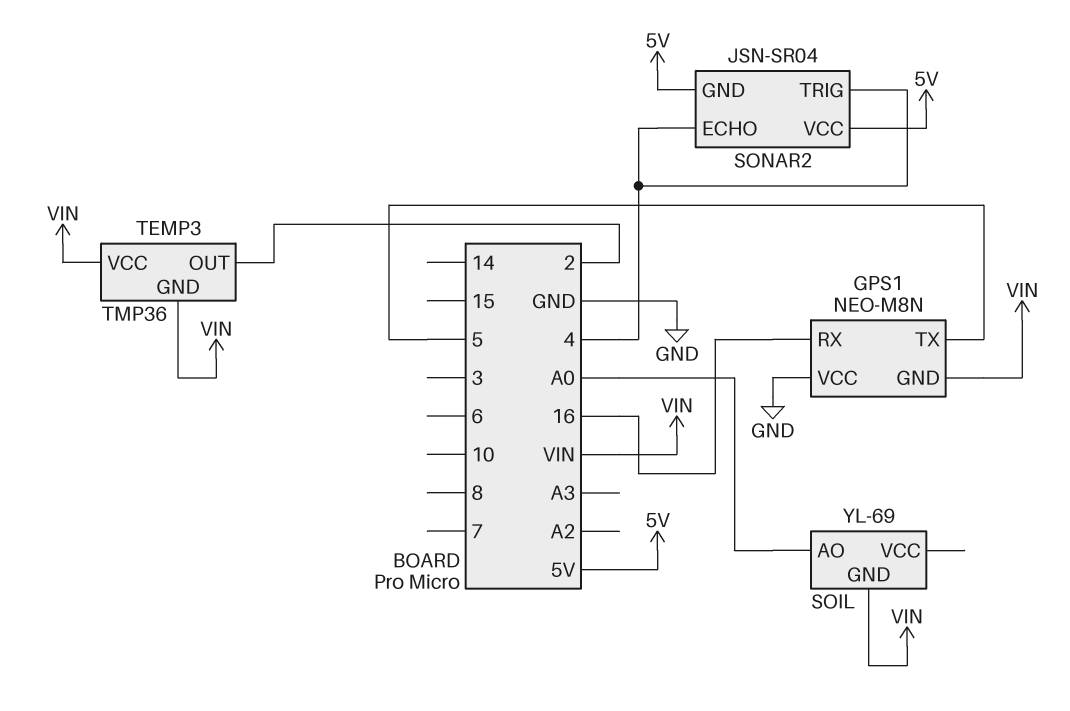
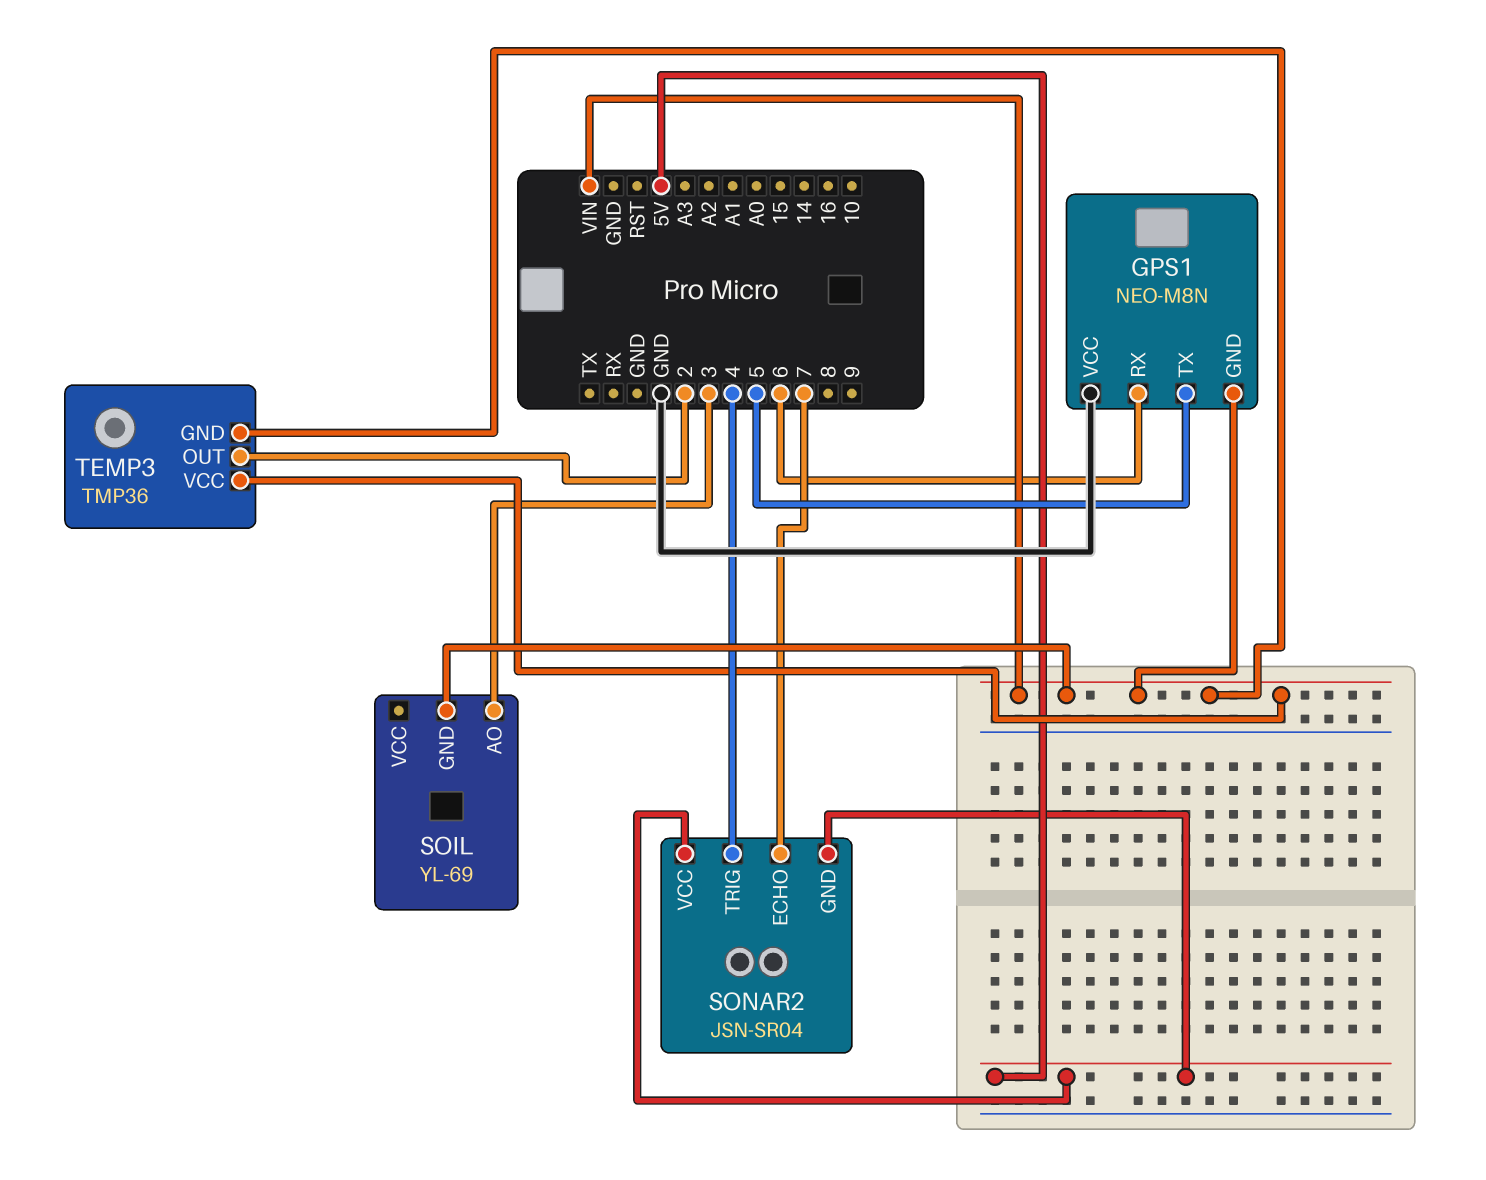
GPS1 pin RX: 16 -> 6
SOIL pin AO: A0 -> 3
SONAR2 pin ECHO: 4 -> 7

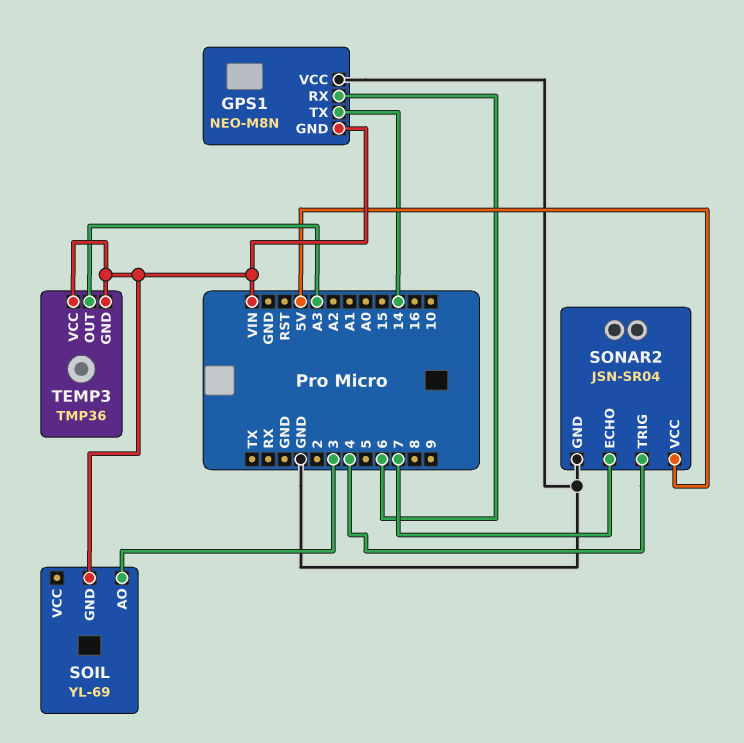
GPS1 pin TX: 5 -> 14
SONAR2 pin GND: 5V -> GND
TEMP3 pin OUT: 2 -> A3

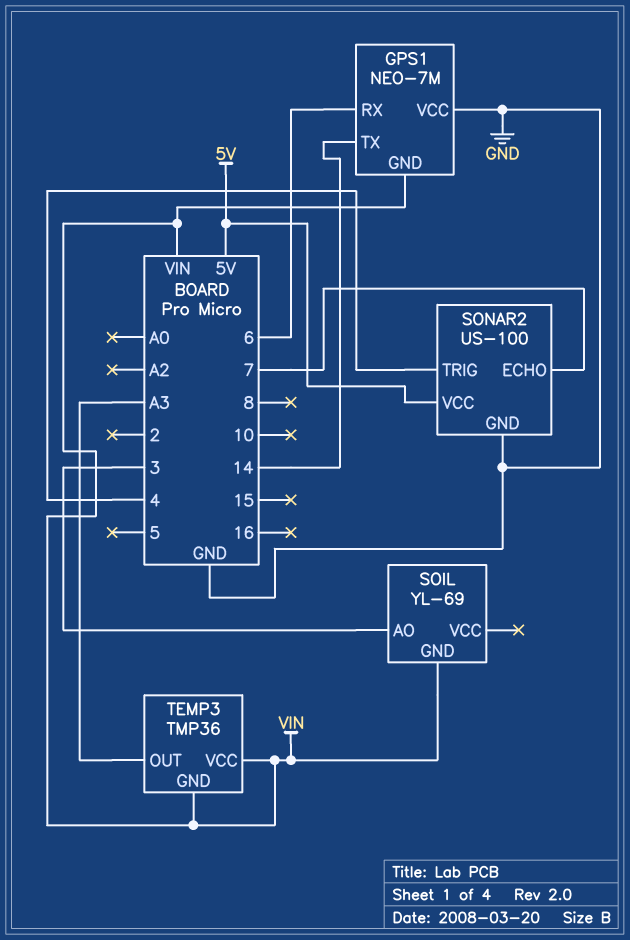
GPS1: NEO-M8N -> NEO-7M
SONAR2: JSN-SR04 -> US-100

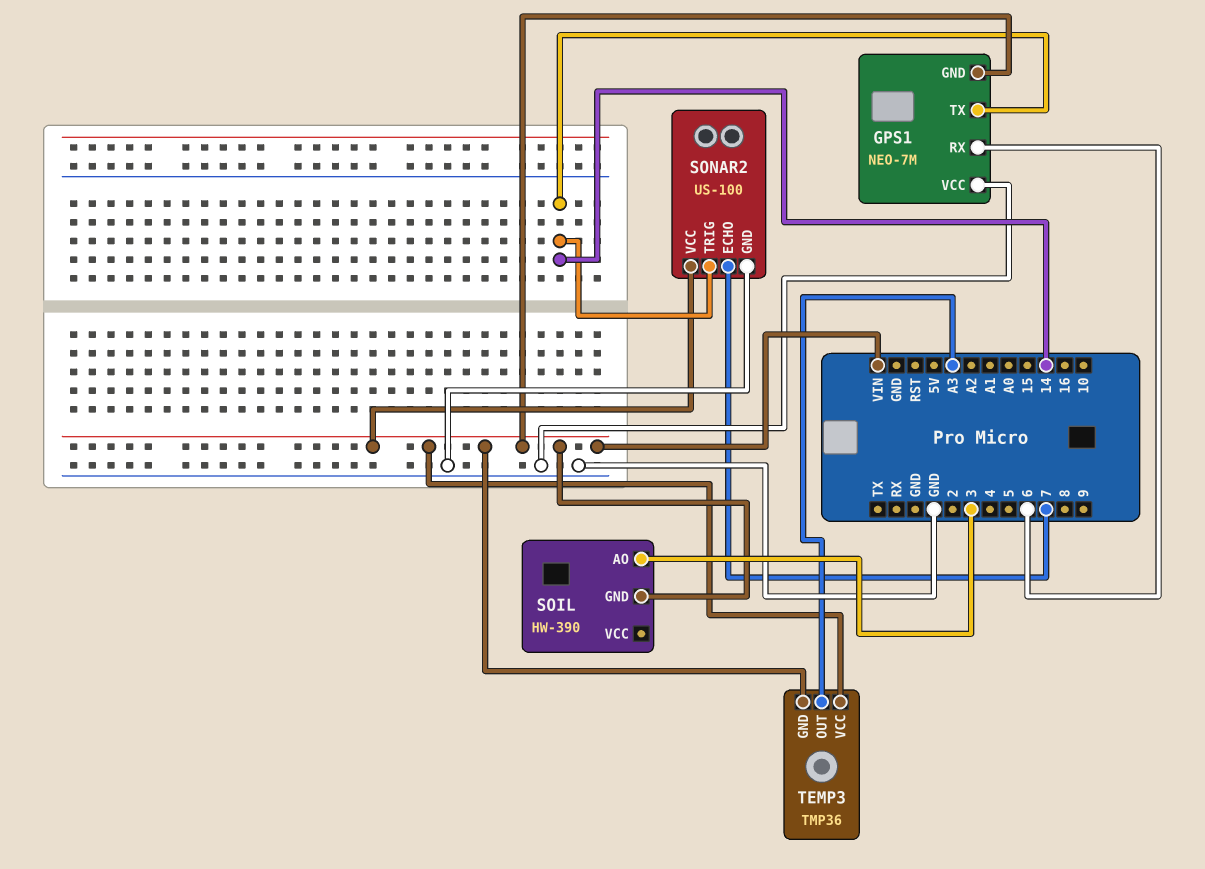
SOIL: YL-69 -> HW-390
SONAR2 pin TRIG: 4 -> 14
SONAR2 pin VCC: 5V -> VIN

